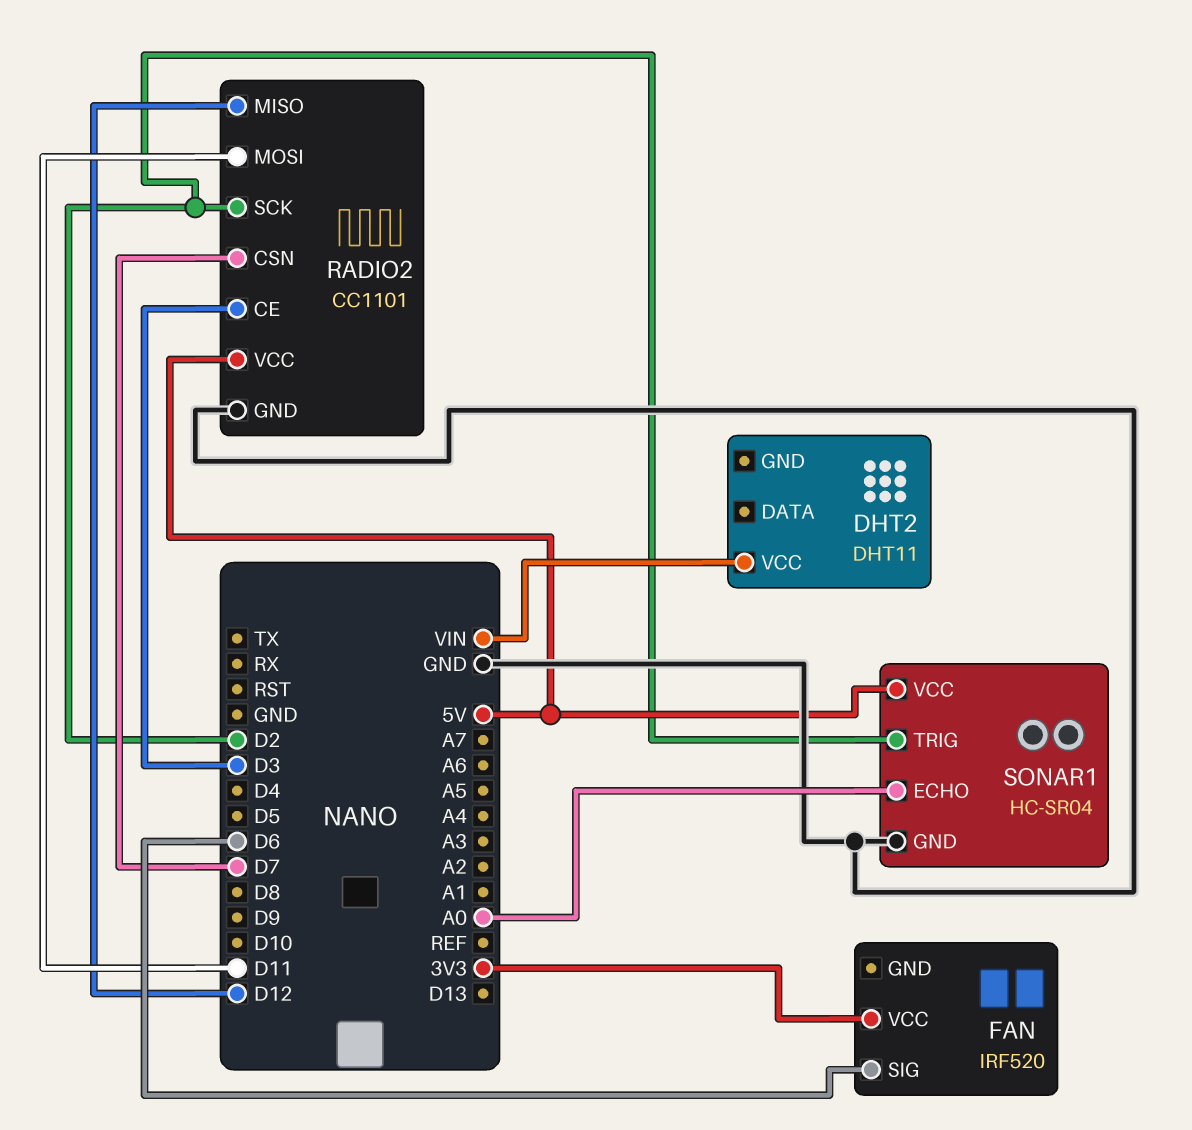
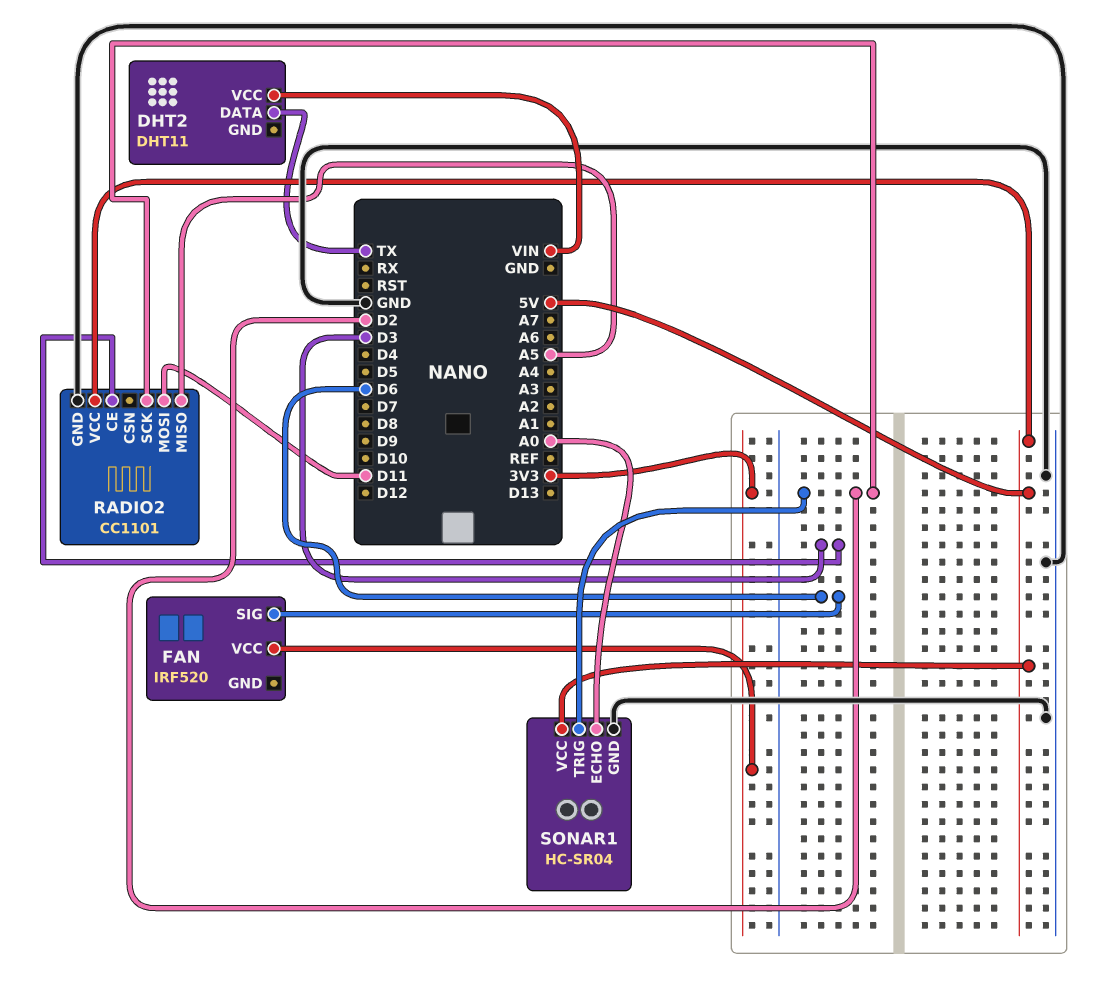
DHT2 pin DATA: none -> TX
RADIO2 pin CSN: D7 -> none
RADIO2 pin MISO: D12 -> A5

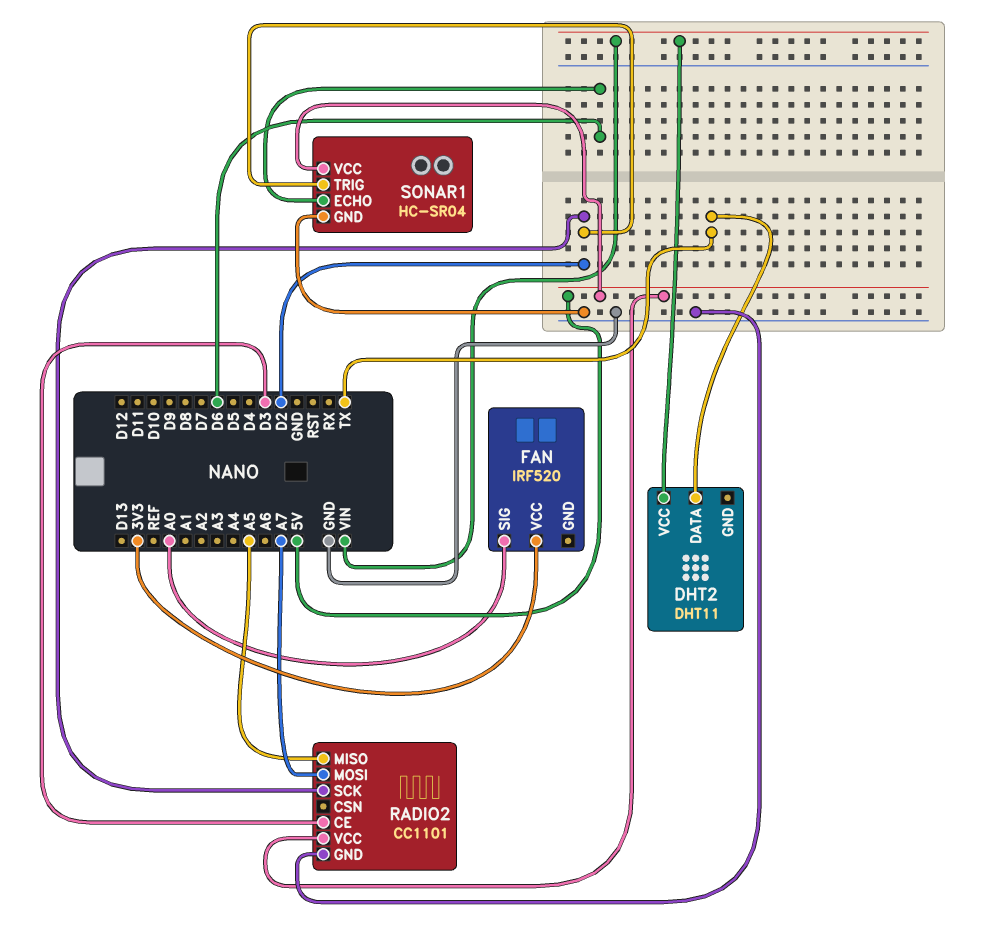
FAN pin SIG: D6 -> A0
RADIO2 pin MOSI: D11 -> A7
SONAR1 pin ECHO: A0 -> D6

